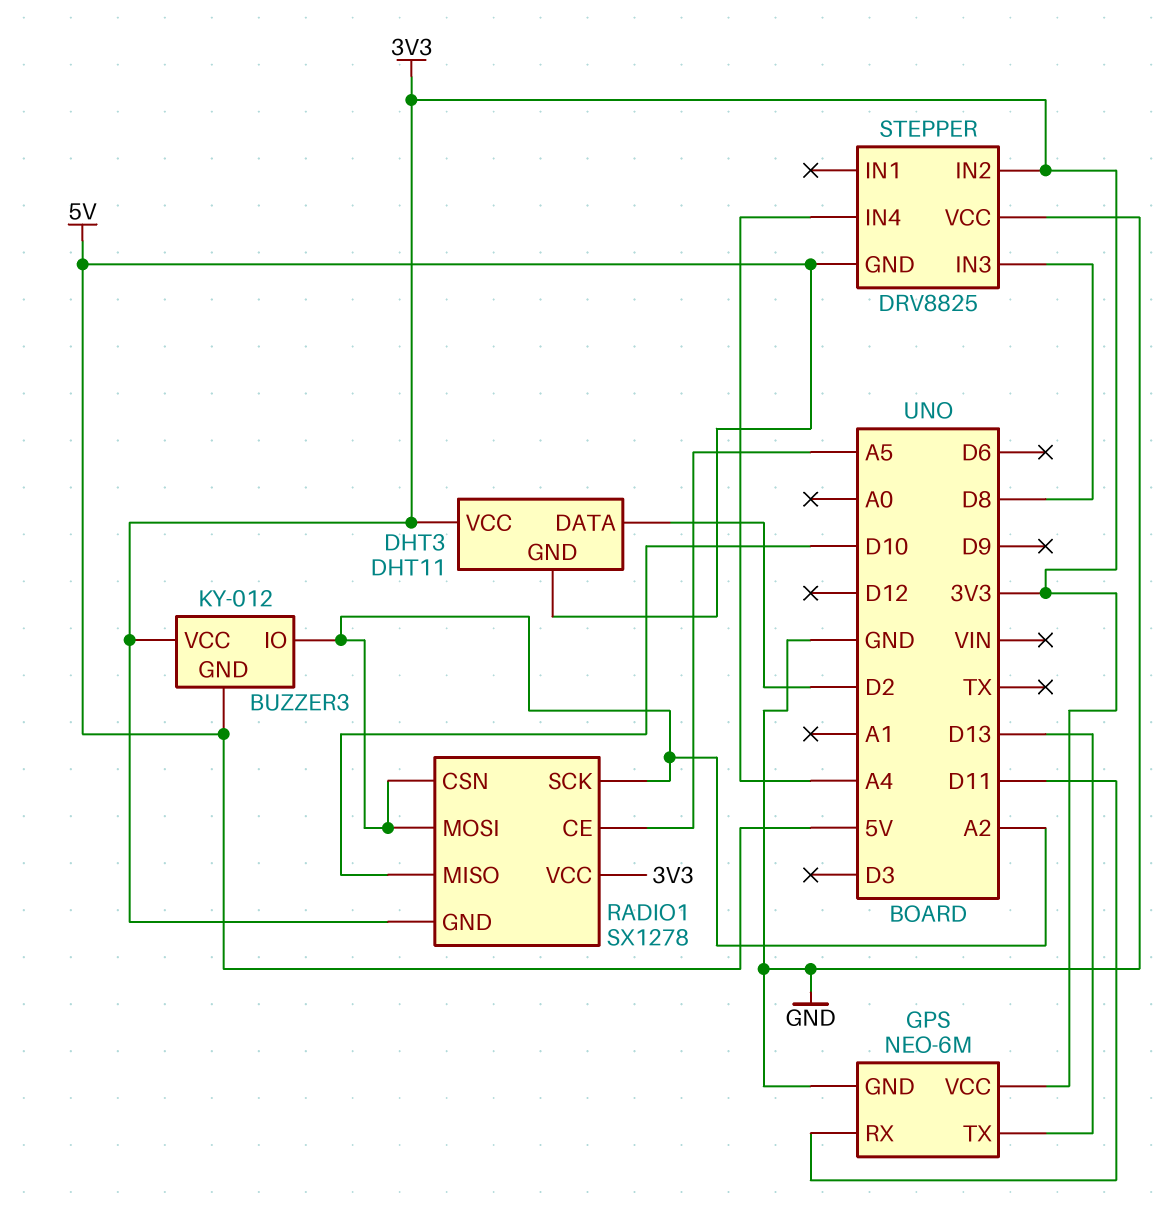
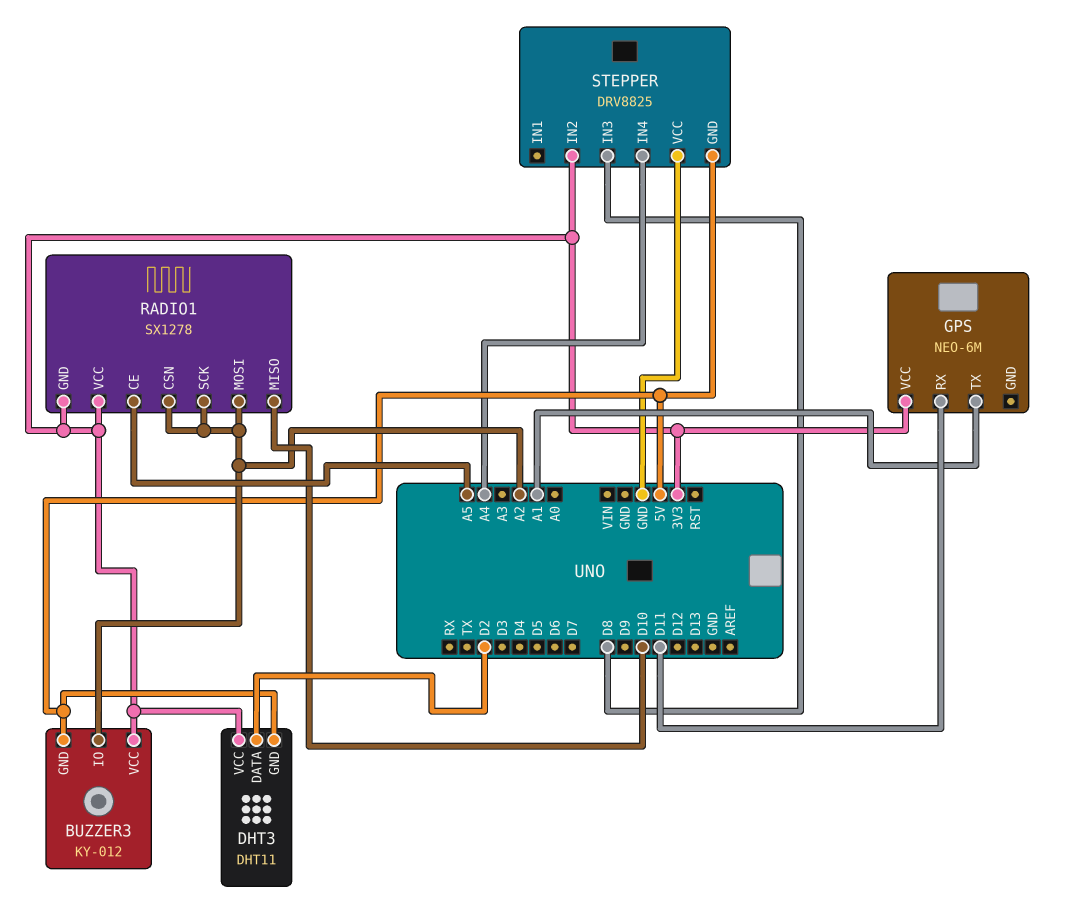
GPS pin GND: GND -> none
GPS pin TX: D13 -> A1

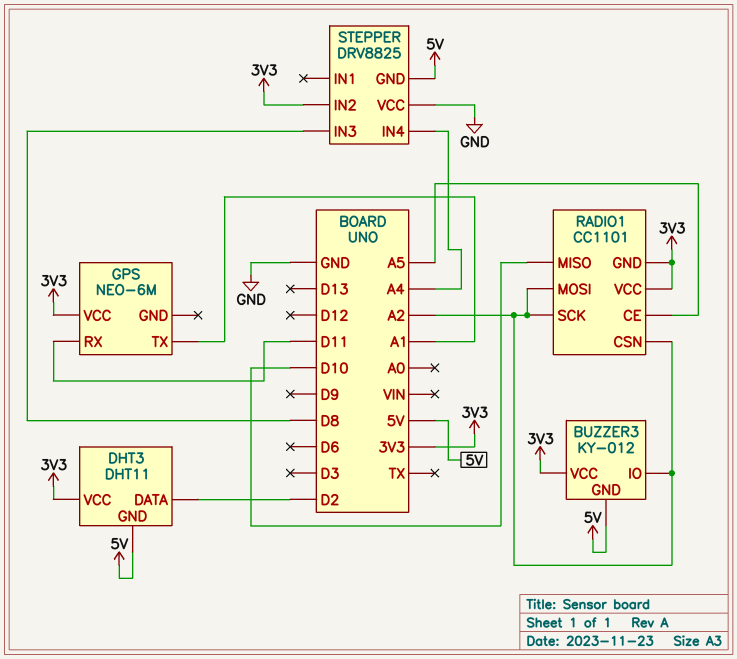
RADIO1: SX1278 -> CC1101

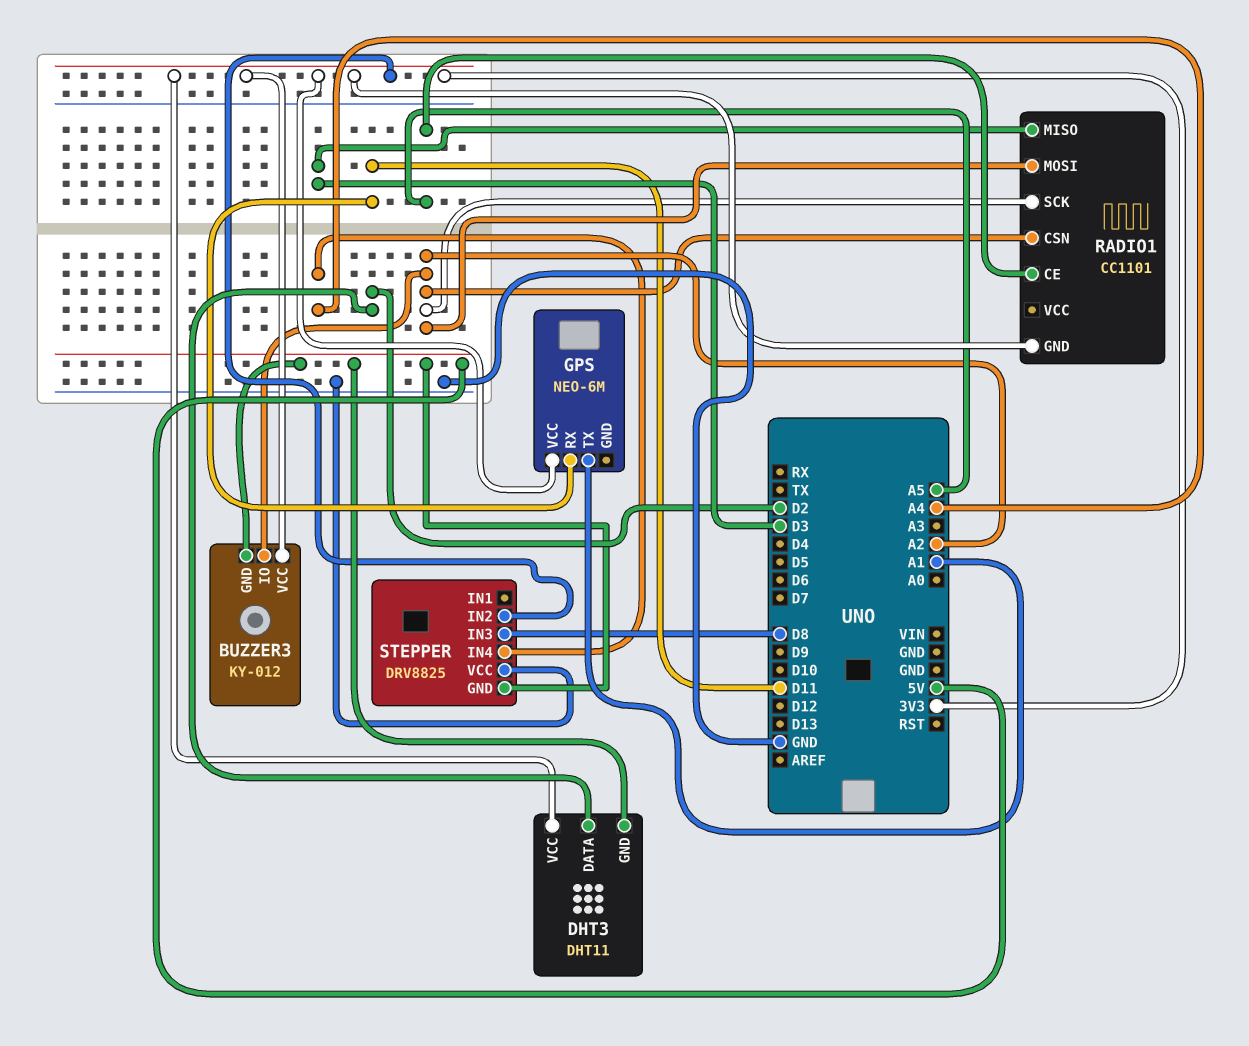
RADIO1 pin MISO: D10 -> D3
RADIO1 pin VCC: 3V3 -> none

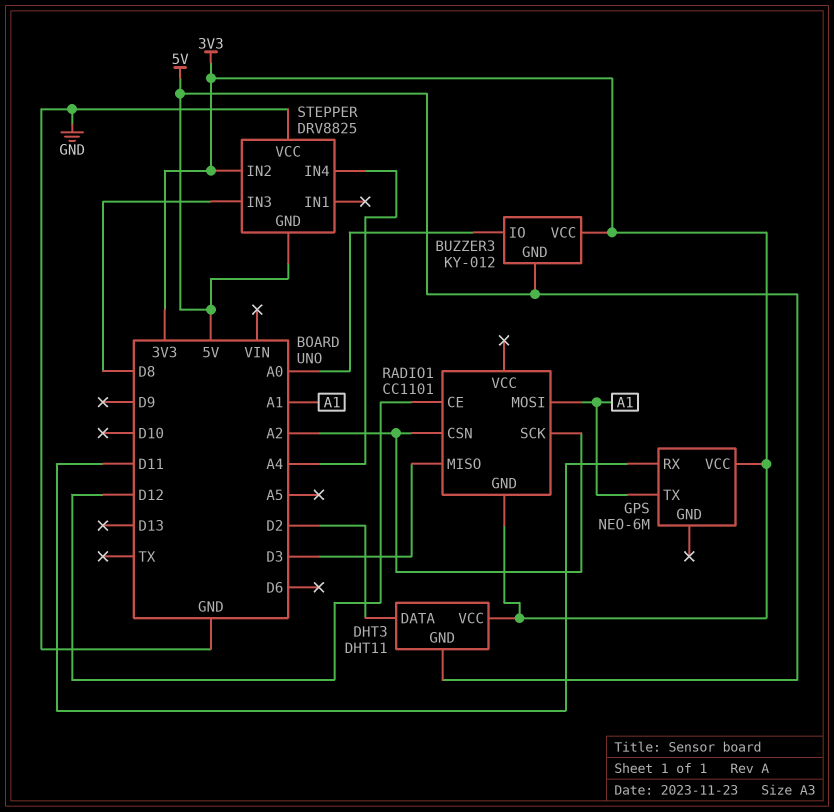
BUZZER3 pin IO: A2 -> A0
RADIO1 pin CE: A5 -> D12
RADIO1 pin MOSI: A2 -> A1

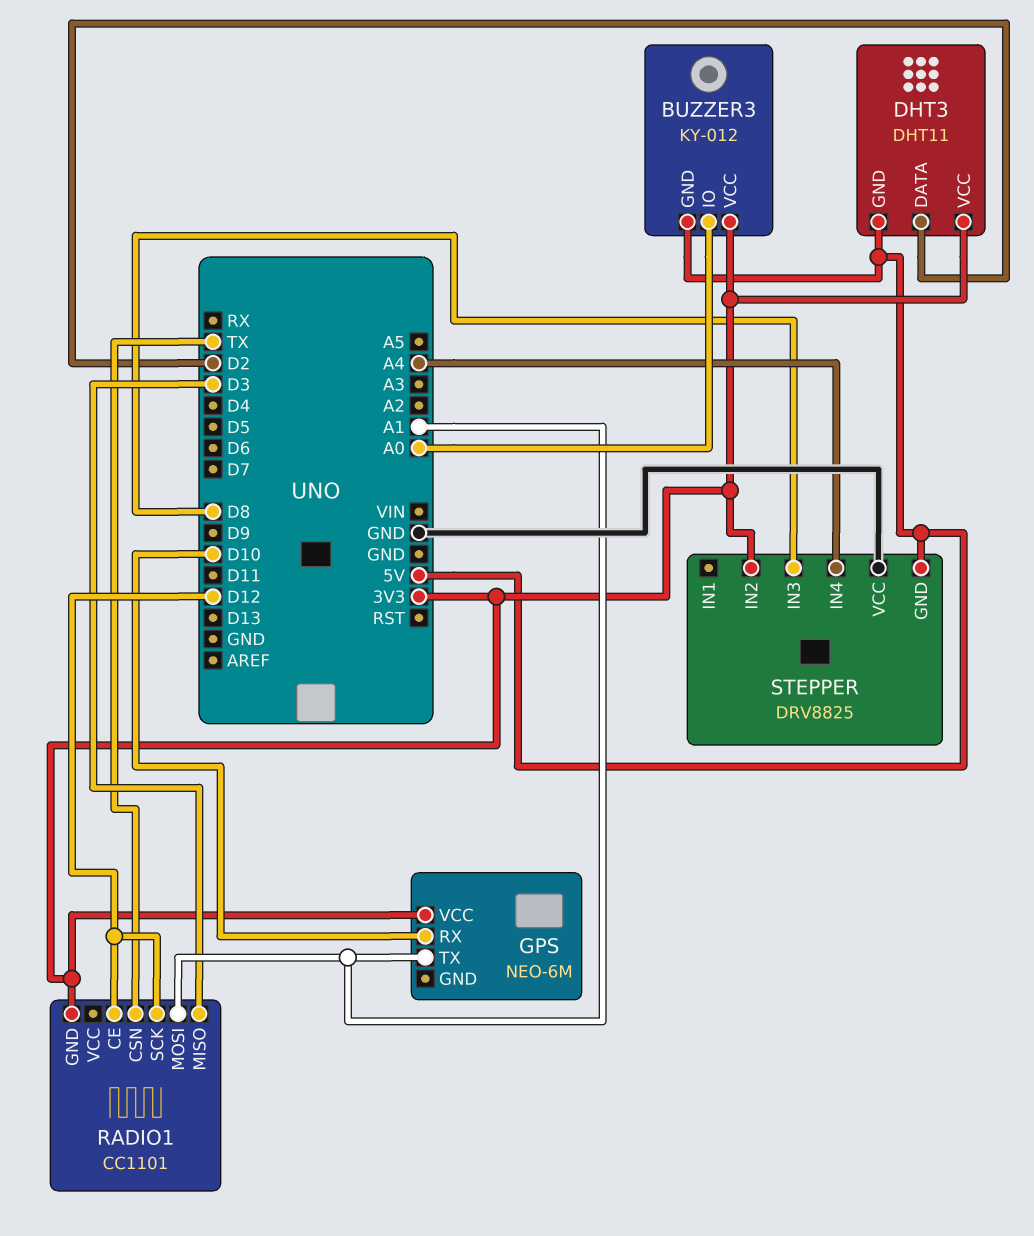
GPS pin RX: D11 -> D10
RADIO1 pin CSN: A2 -> TX
RADIO1 pin SCK: A2 -> D12

